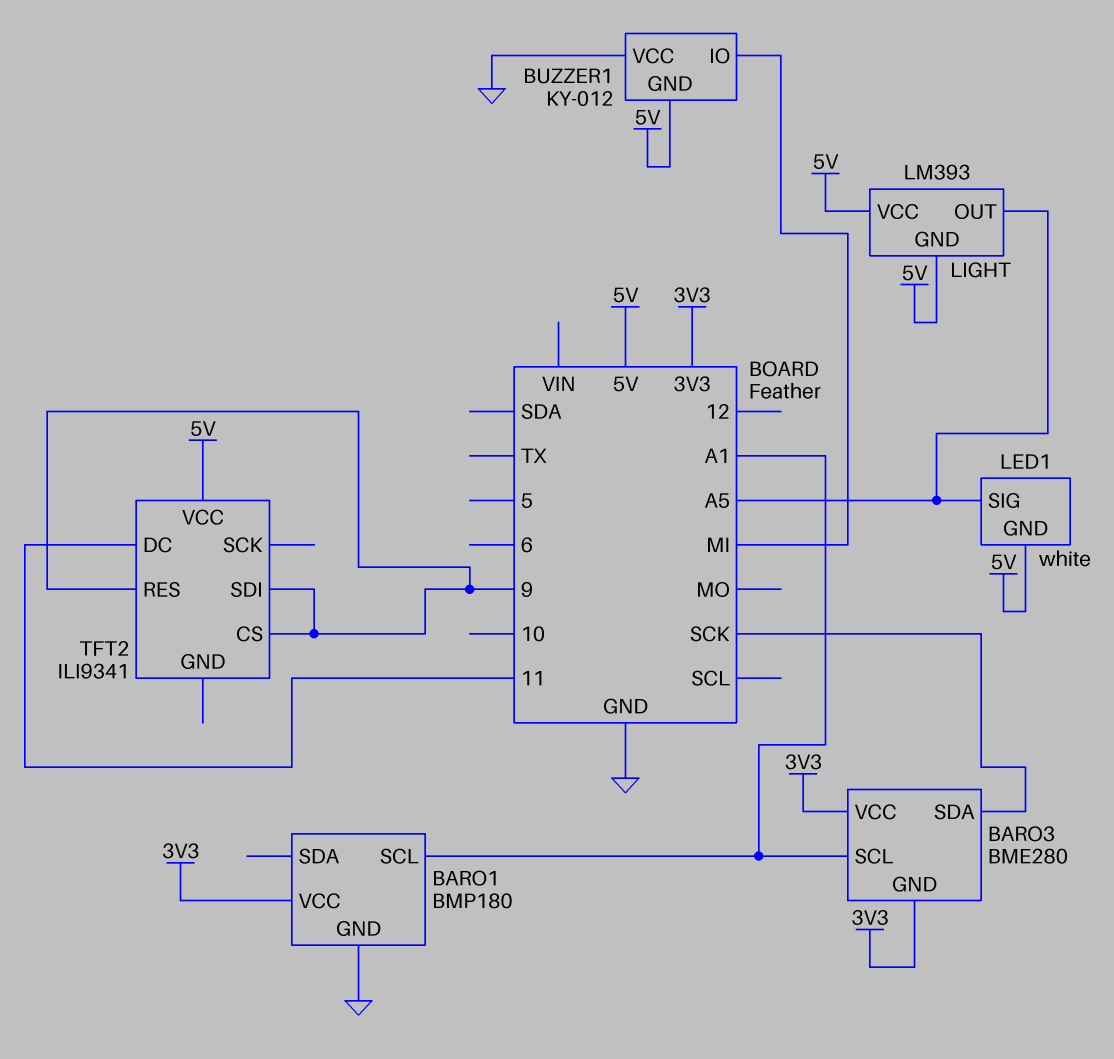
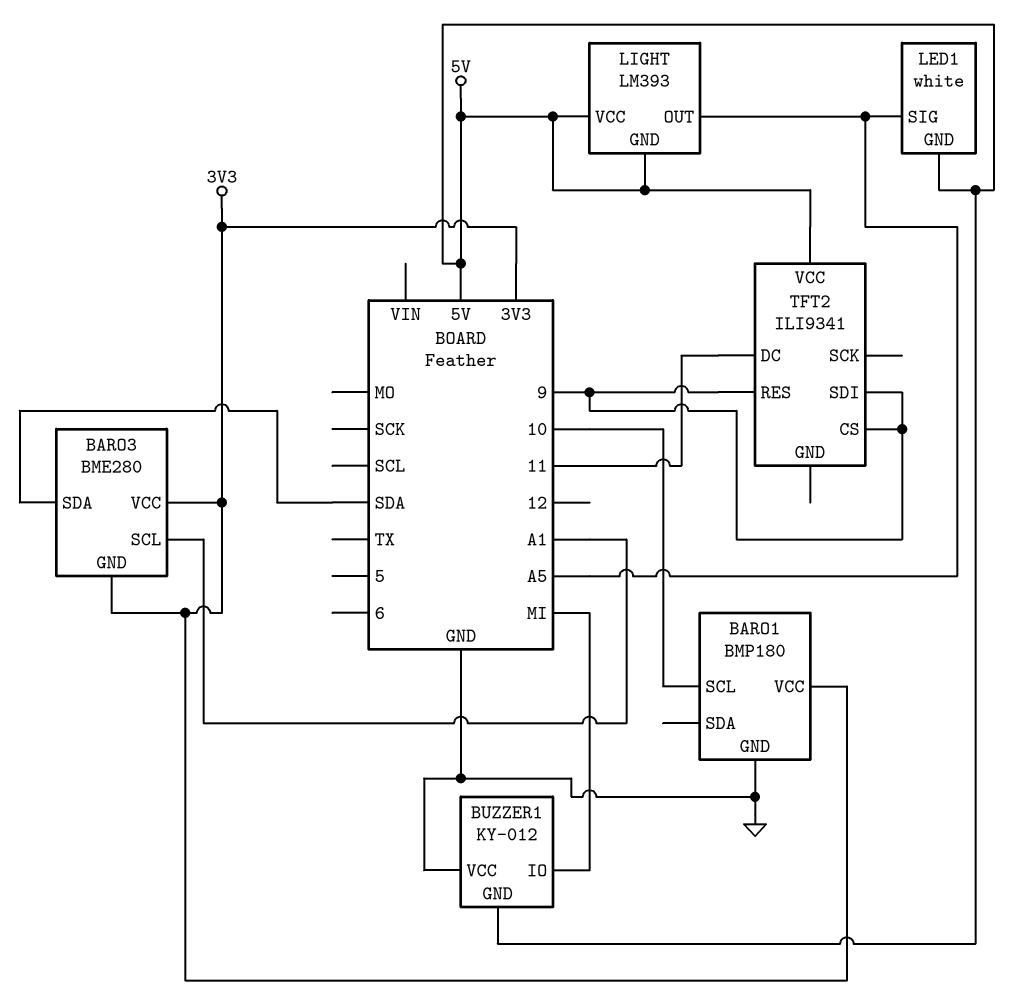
BARO1 pin SCL: A1 -> 10
BARO3 pin SDA: SCK -> SDA

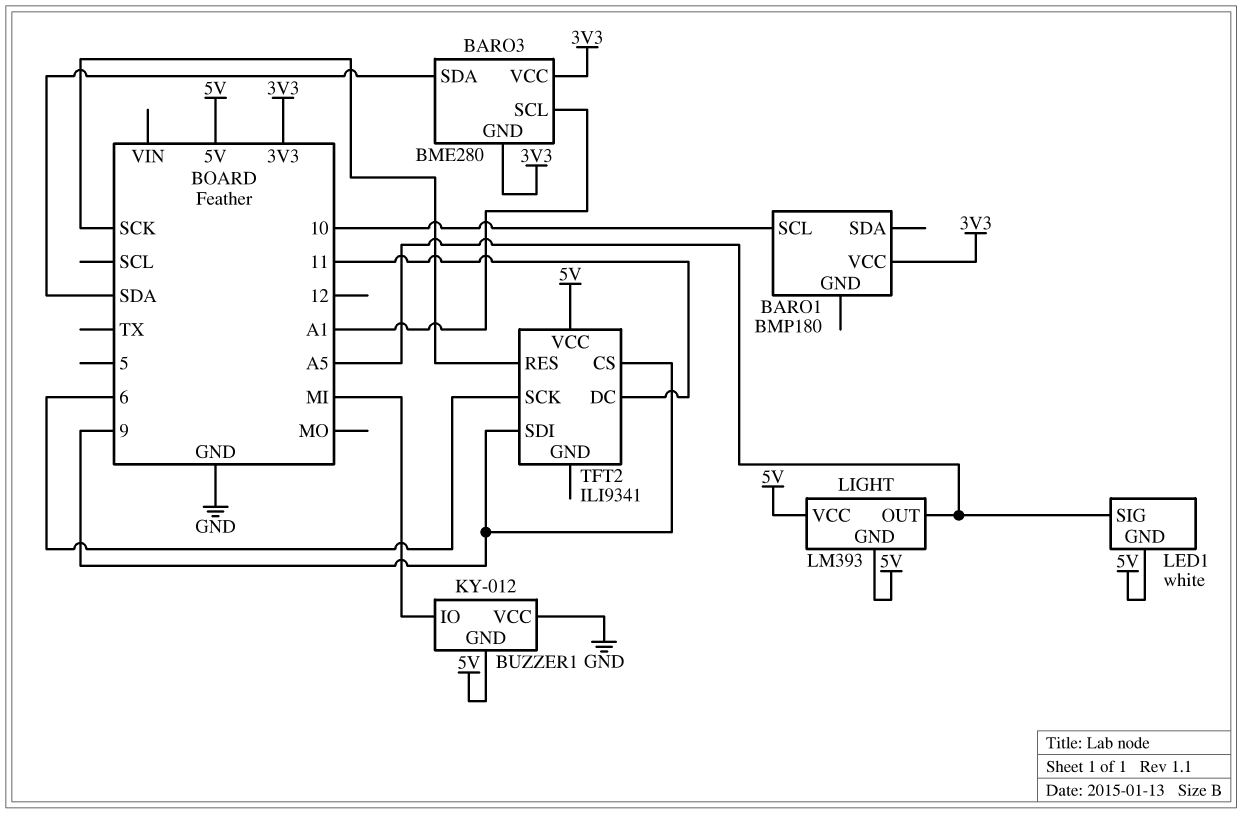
BARO1 pin GND: GND -> none
TFT2 pin RES: 9 -> SCK
TFT2 pin SCK: none -> 6

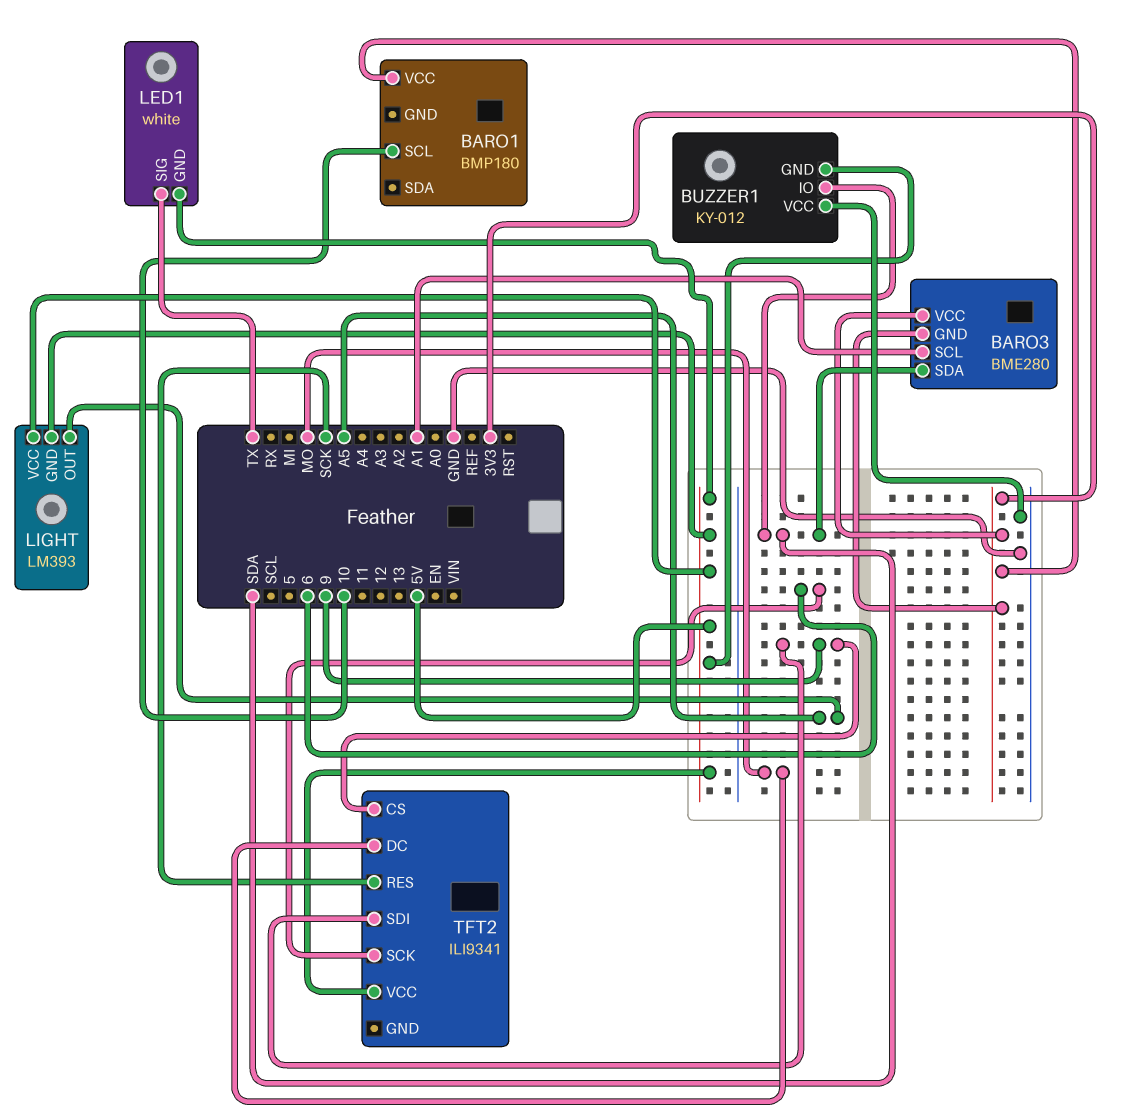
BUZZER1 pin IO: MI -> SDA
LED1 pin SIG: A5 -> TX
TFT2 pin DC: 11 -> MO

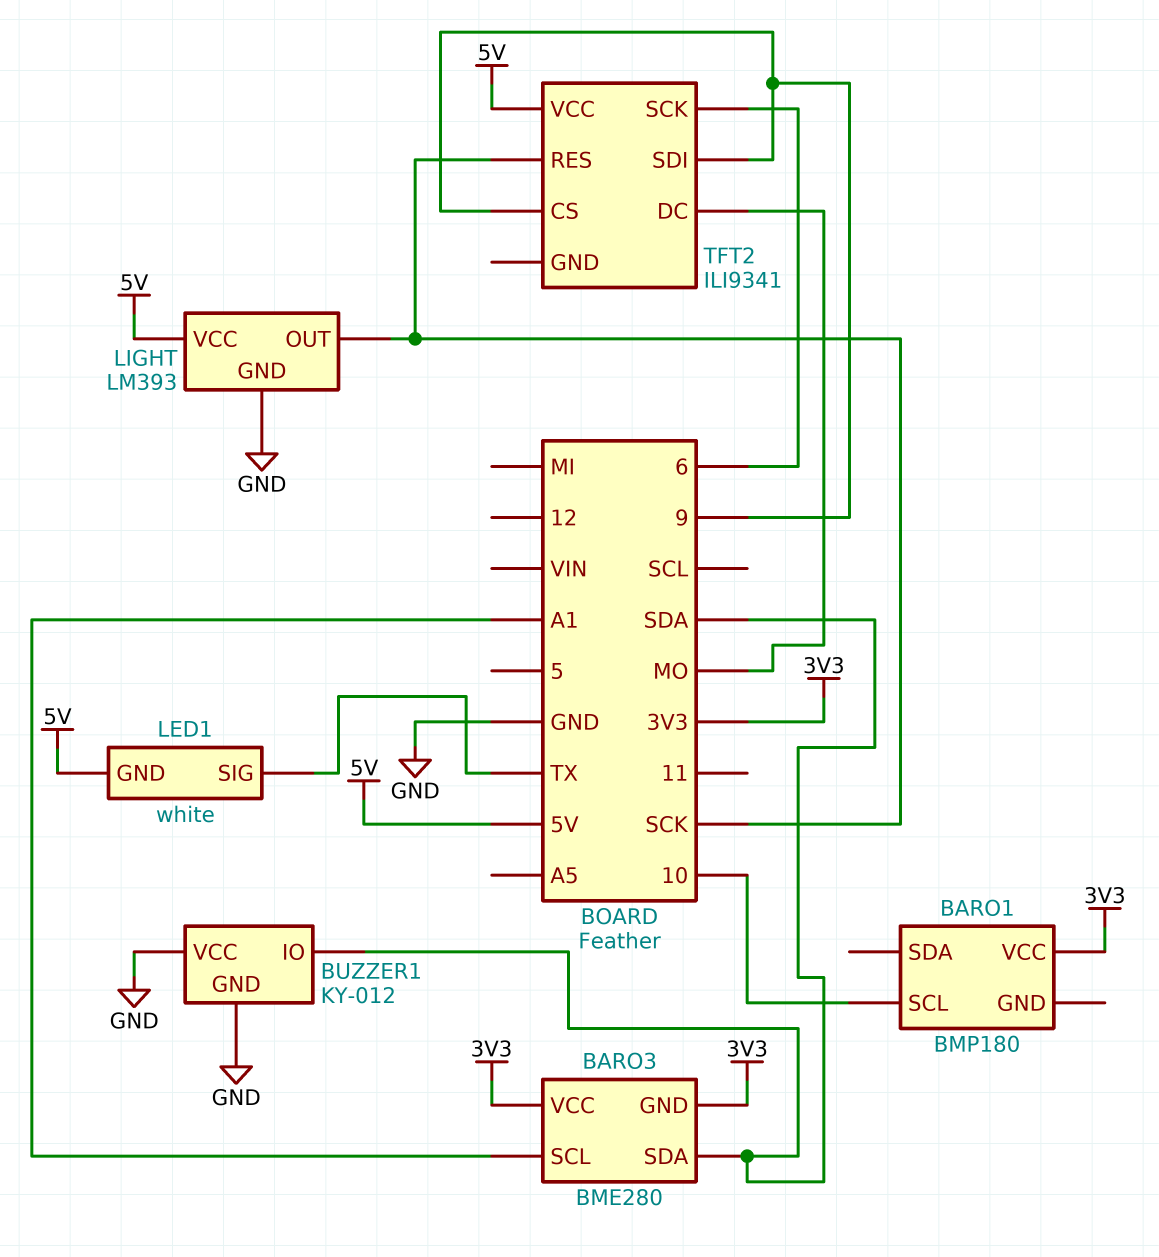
BUZZER1 pin GND: 5V -> GND
LIGHT pin GND: 5V -> GND
LIGHT pin OUT: A5 -> SCK

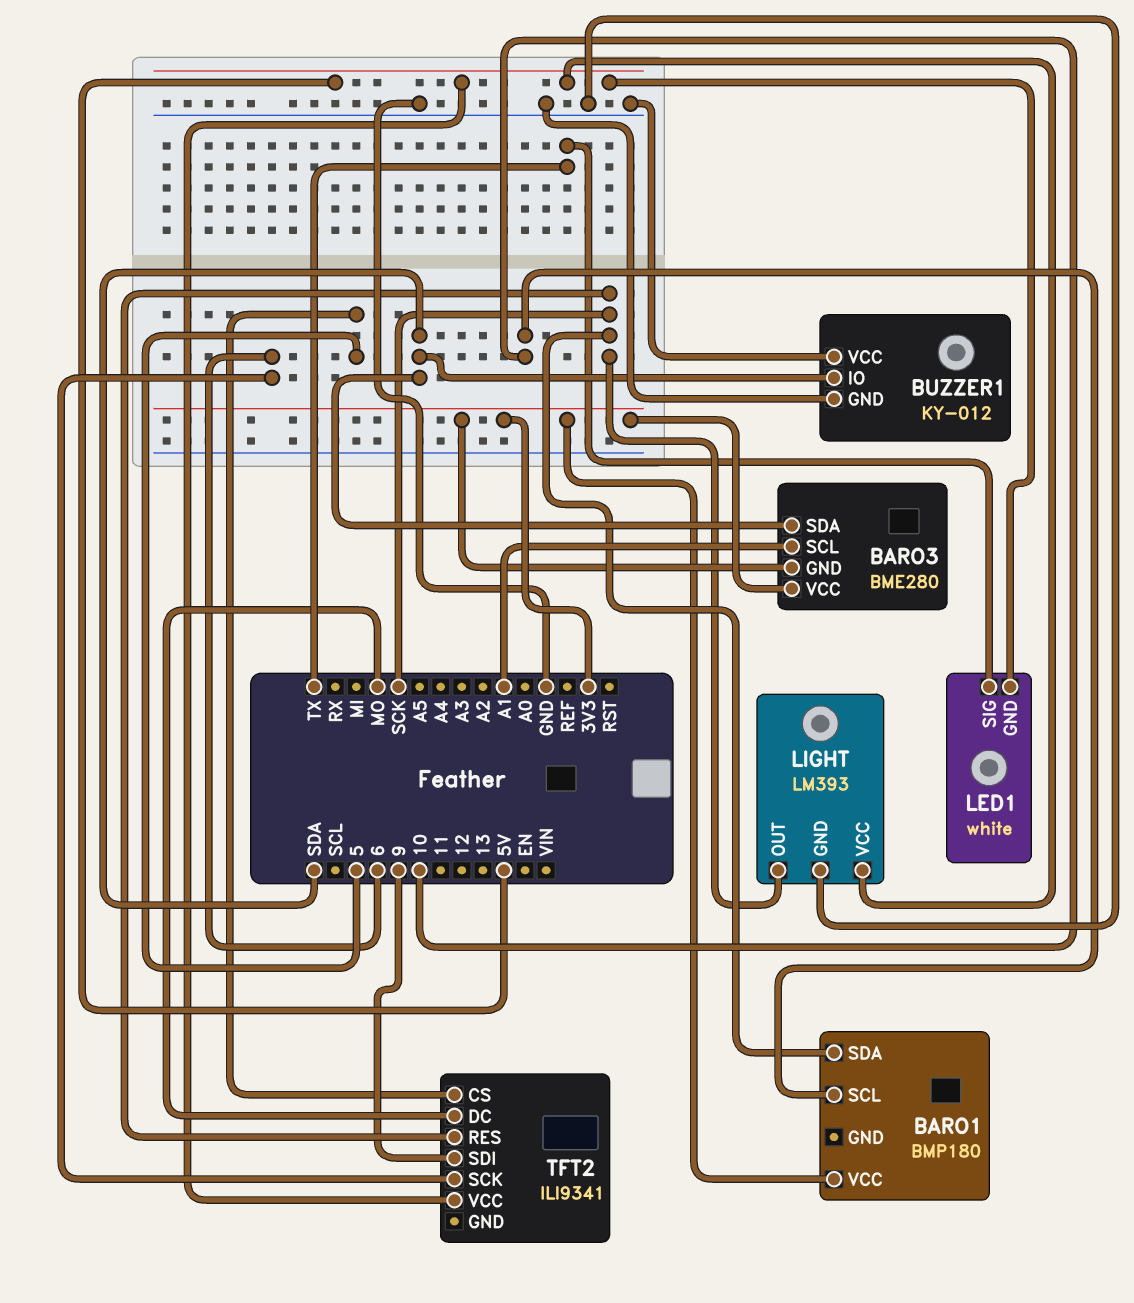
BARO1 pin SDA: none -> SCK
TFT2 pin CS: 9 -> 5

